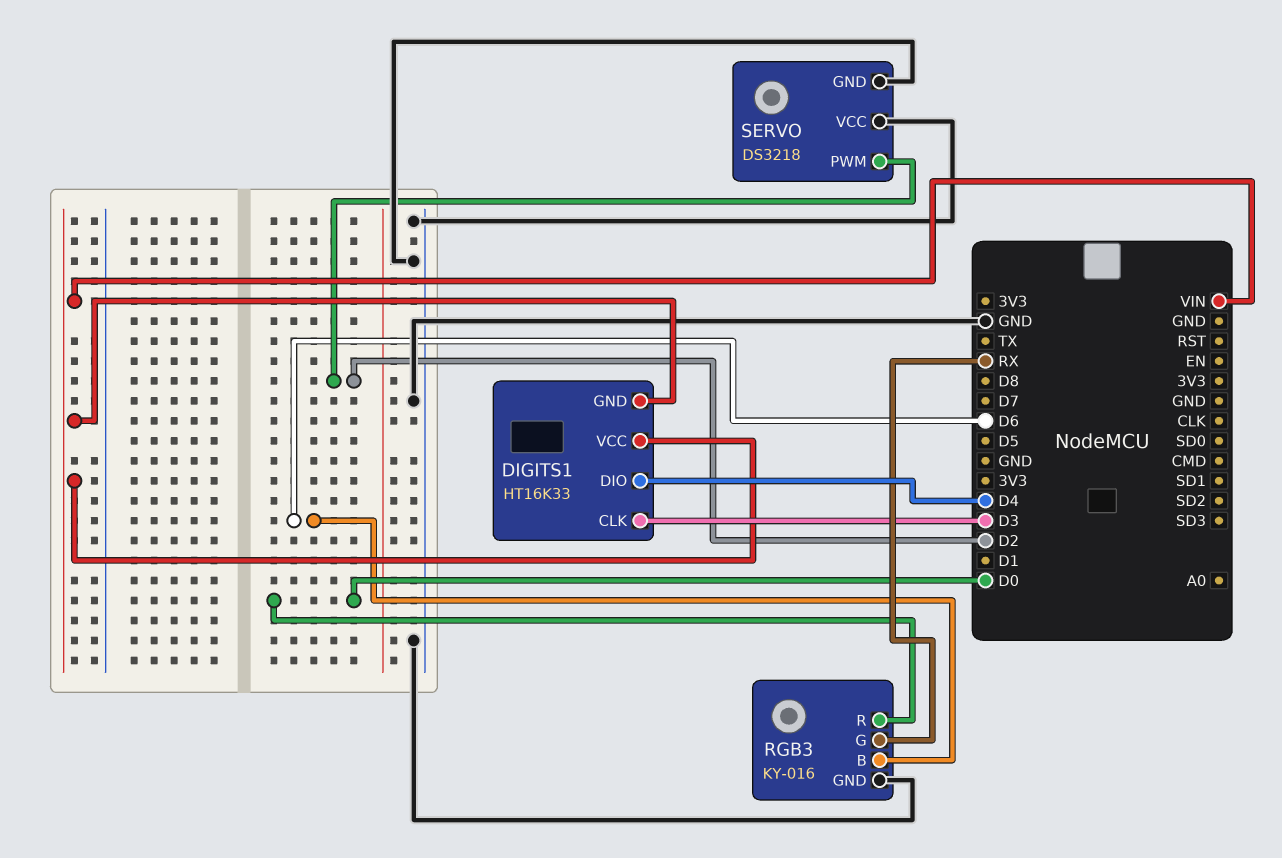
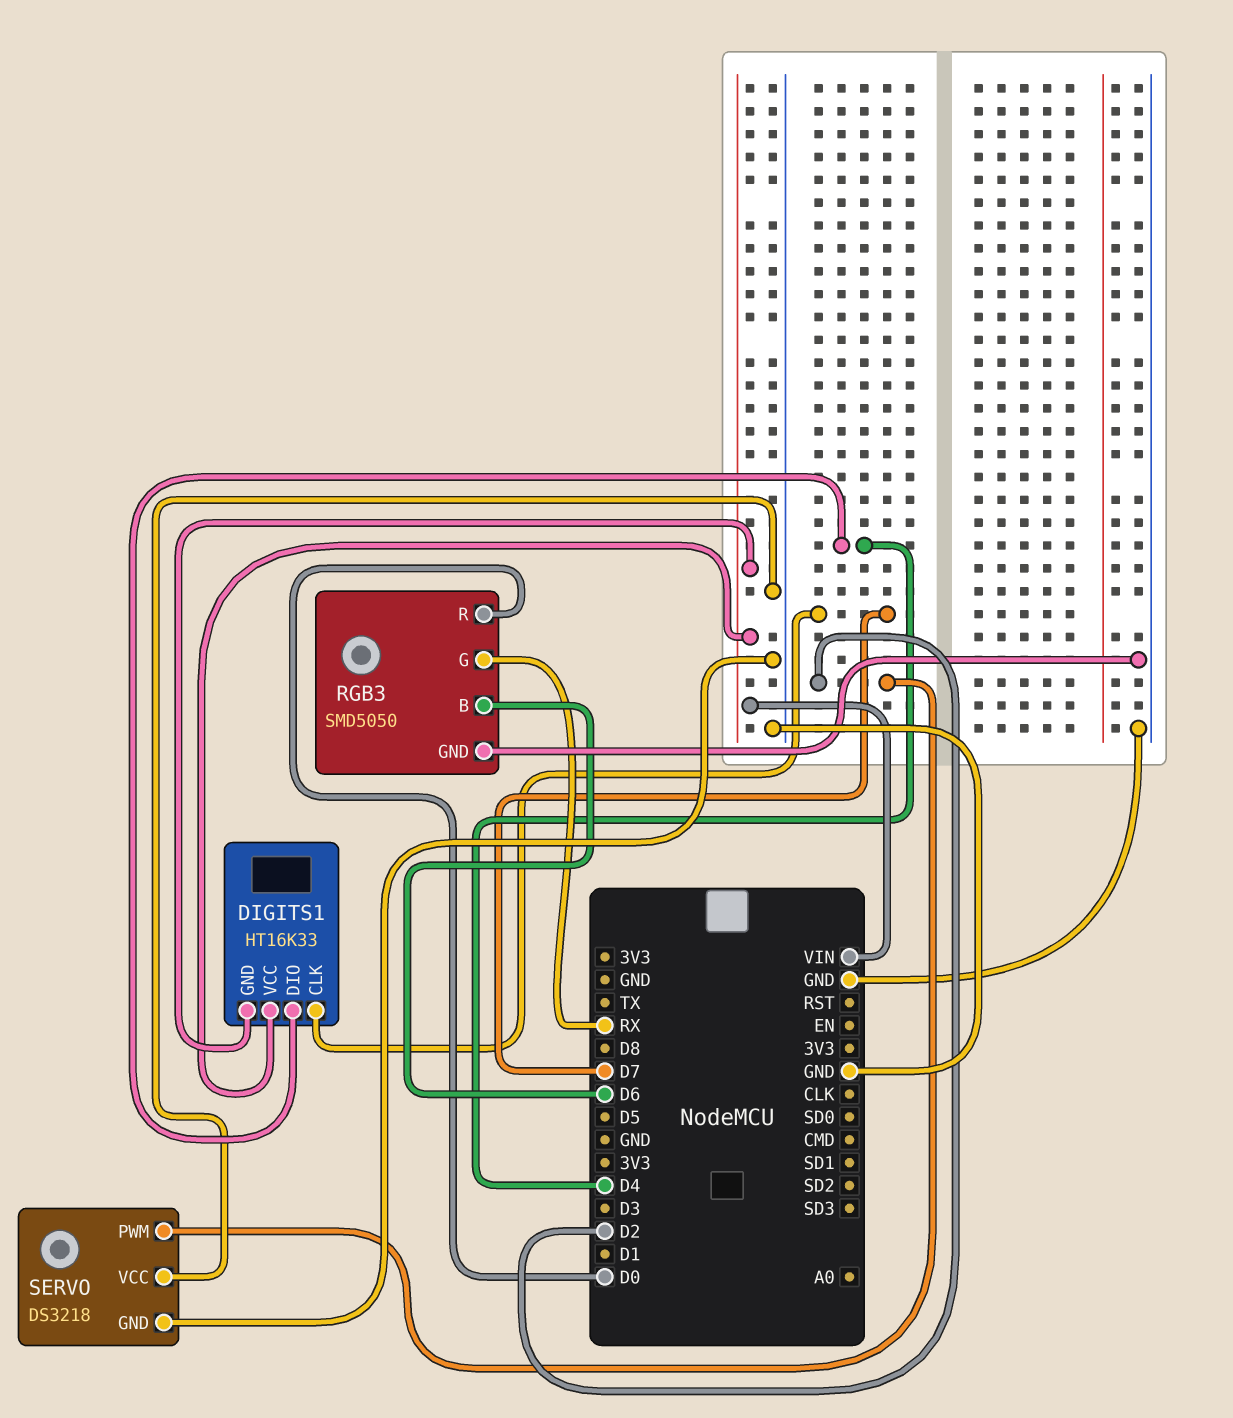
DIGITS1 pin CLK: D3 -> D7
RGB3: KY-016 -> SMD5050

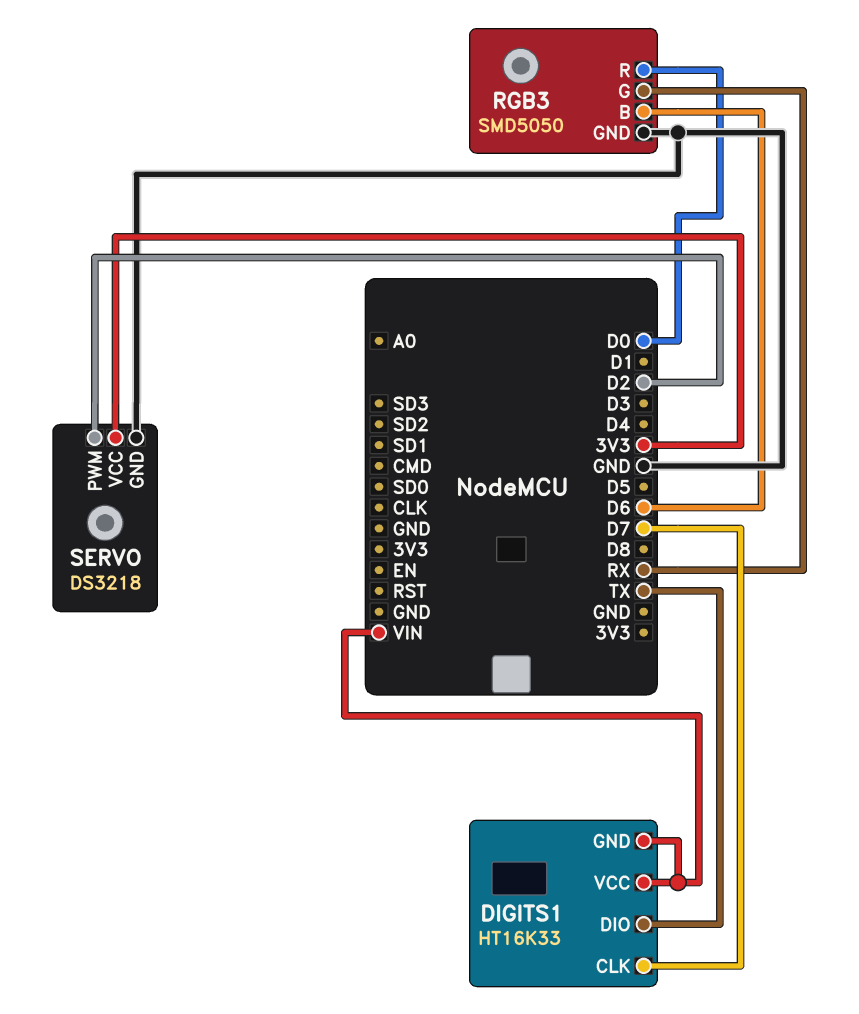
DIGITS1 pin DIO: D4 -> TX
SERVO pin VCC: GND -> 3V3

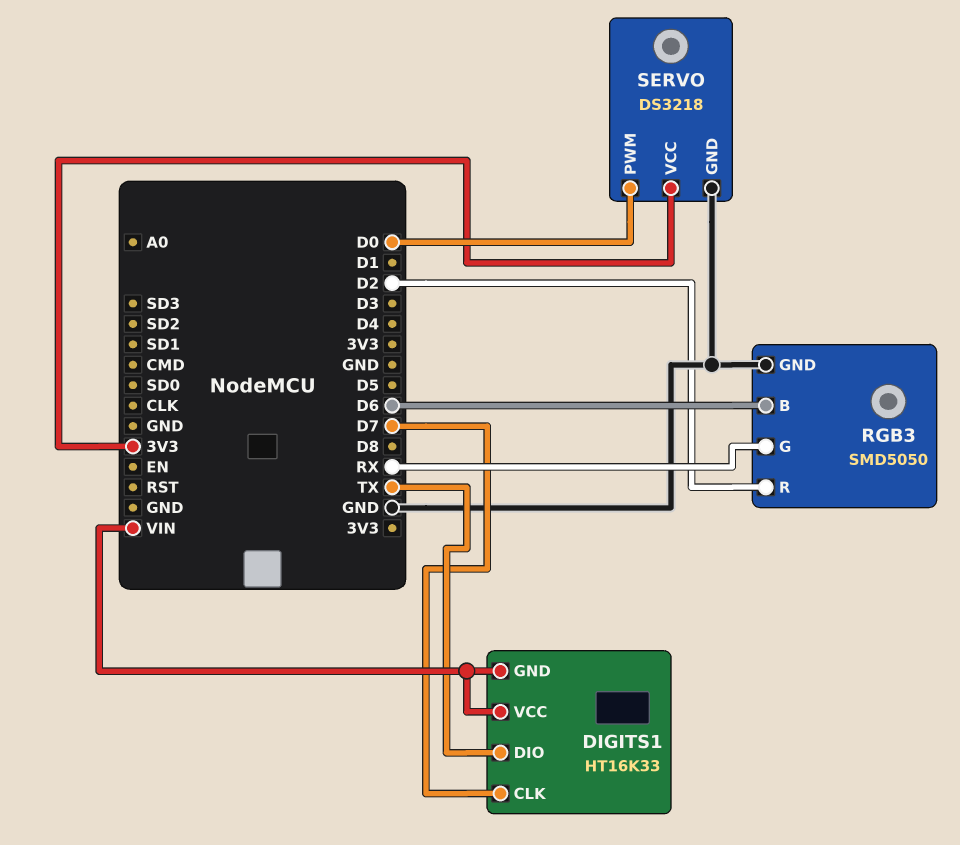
RGB3 pin R: D0 -> D2
SERVO pin PWM: D2 -> D0

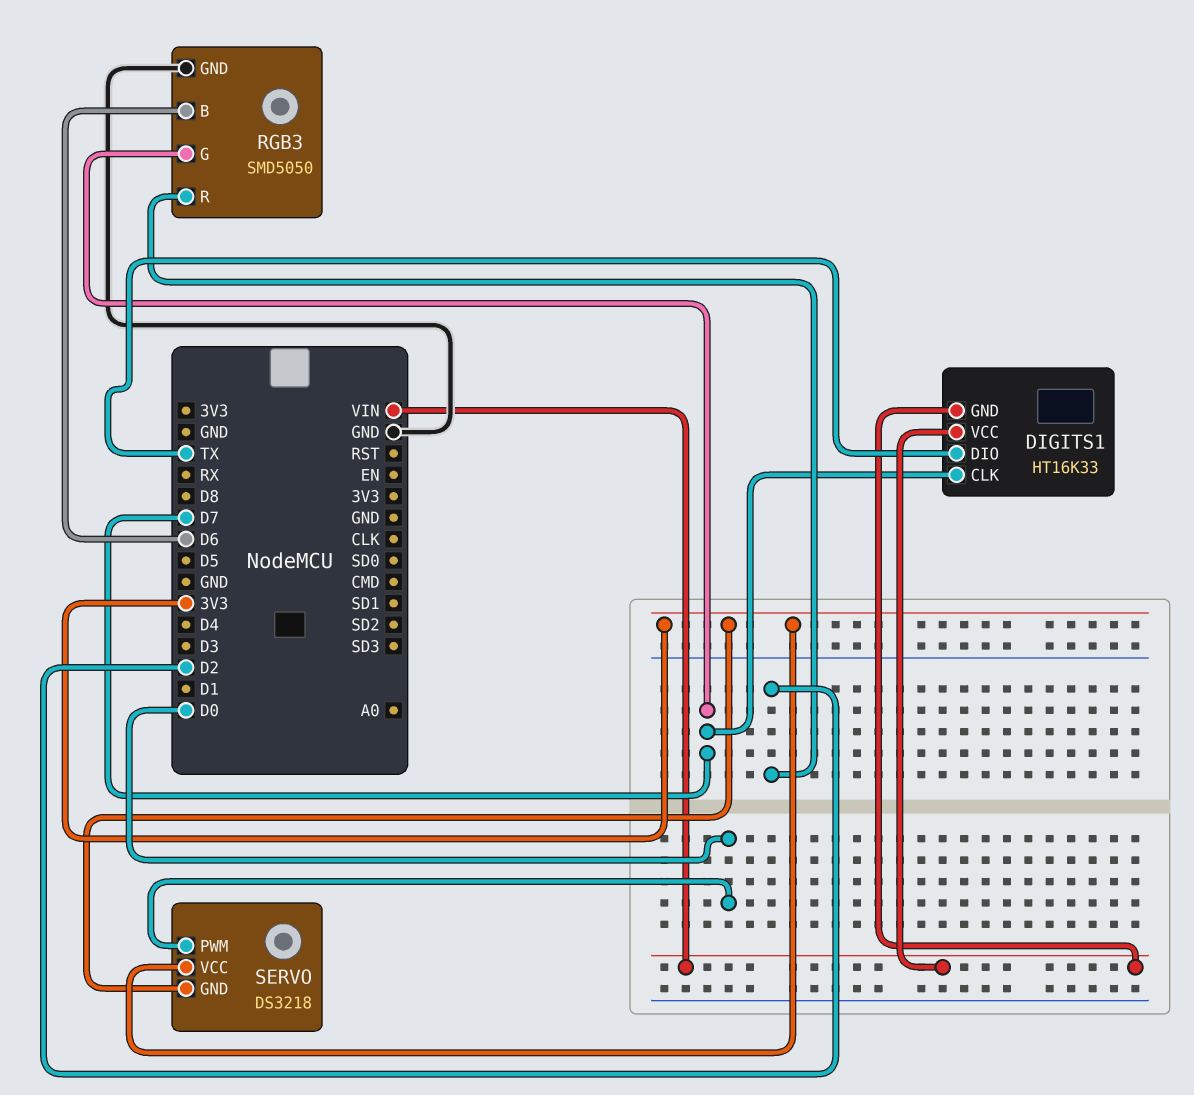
RGB3 pin G: RX -> D7
SERVO pin GND: GND -> 3V3

